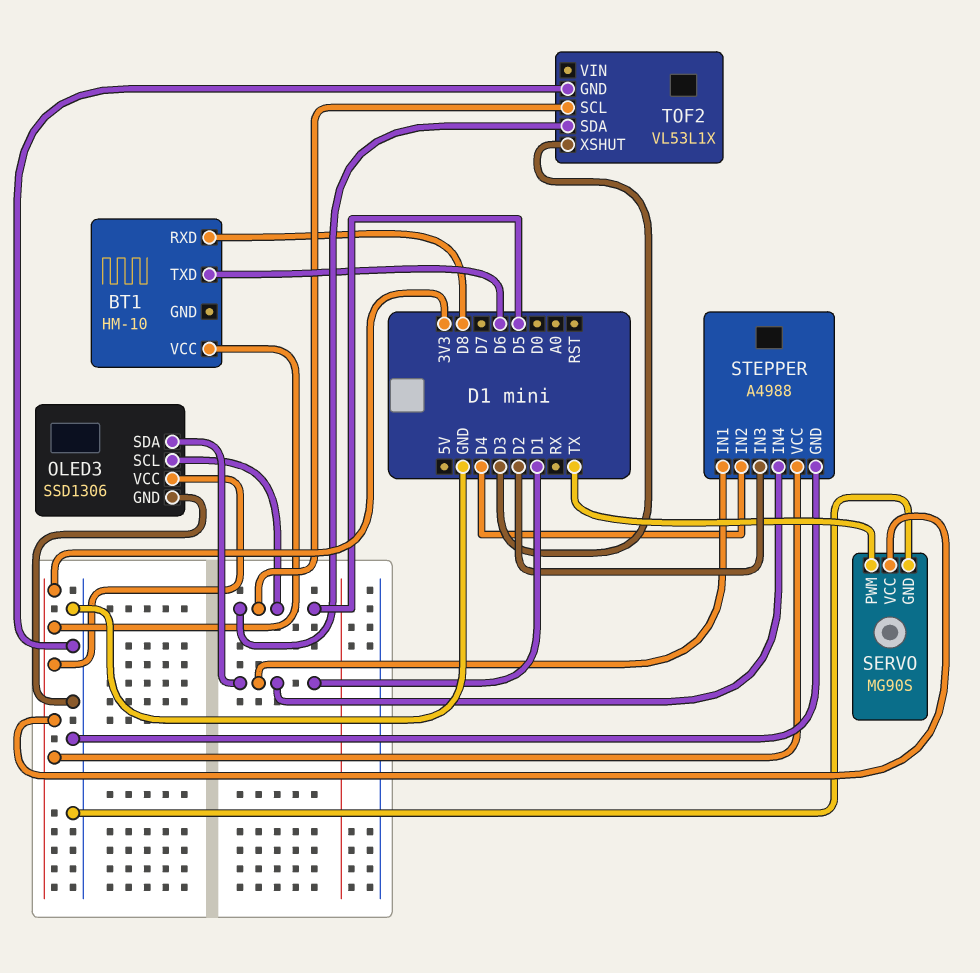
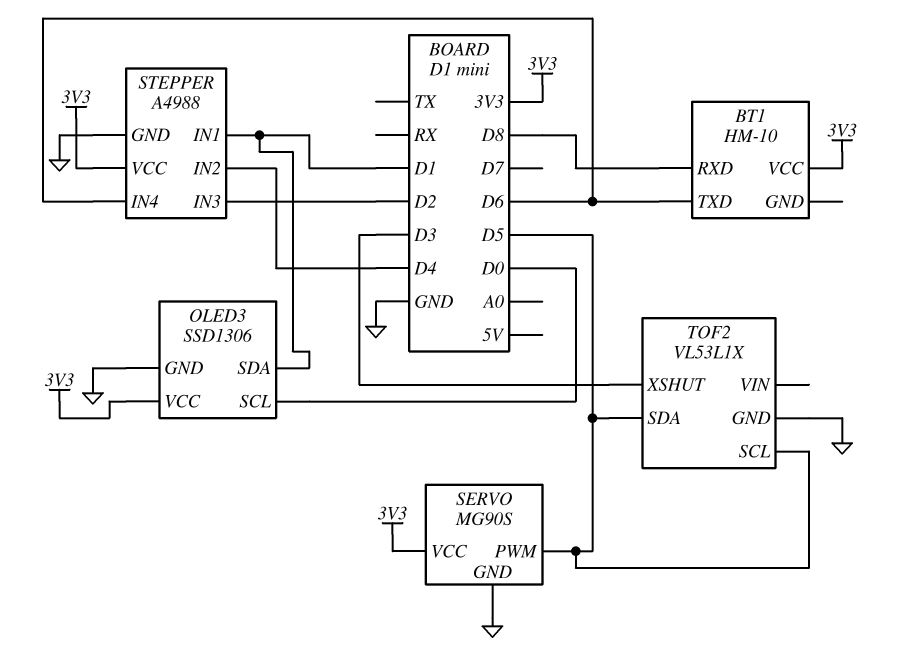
OLED3 pin SCL: D5 -> D0
SERVO pin PWM: TX -> D5
STEPPER pin IN4: D1 -> D6

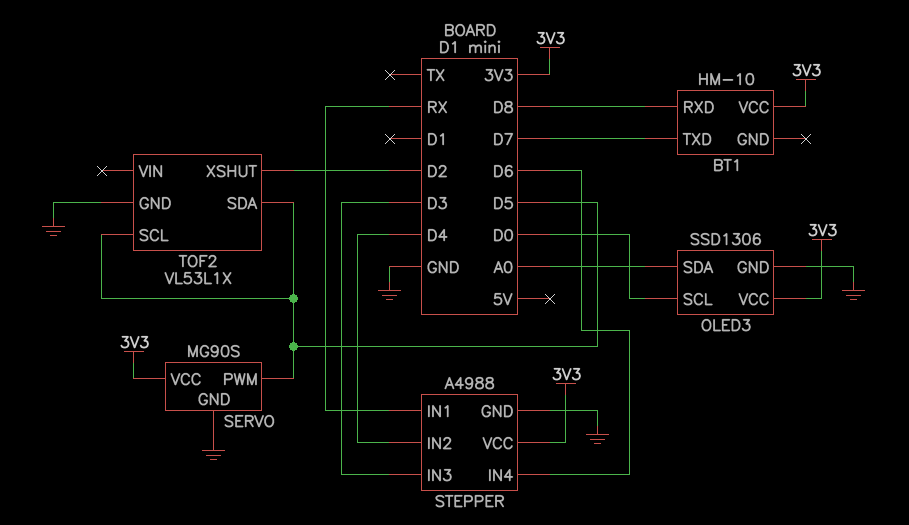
BT1 pin TXD: D6 -> D7
OLED3 pin SDA: D1 -> A0
STEPPER pin IN1: D1 -> RX
STEPPER pin IN3: D2 -> D3
TOF2 pin XSHUT: D3 -> D2

